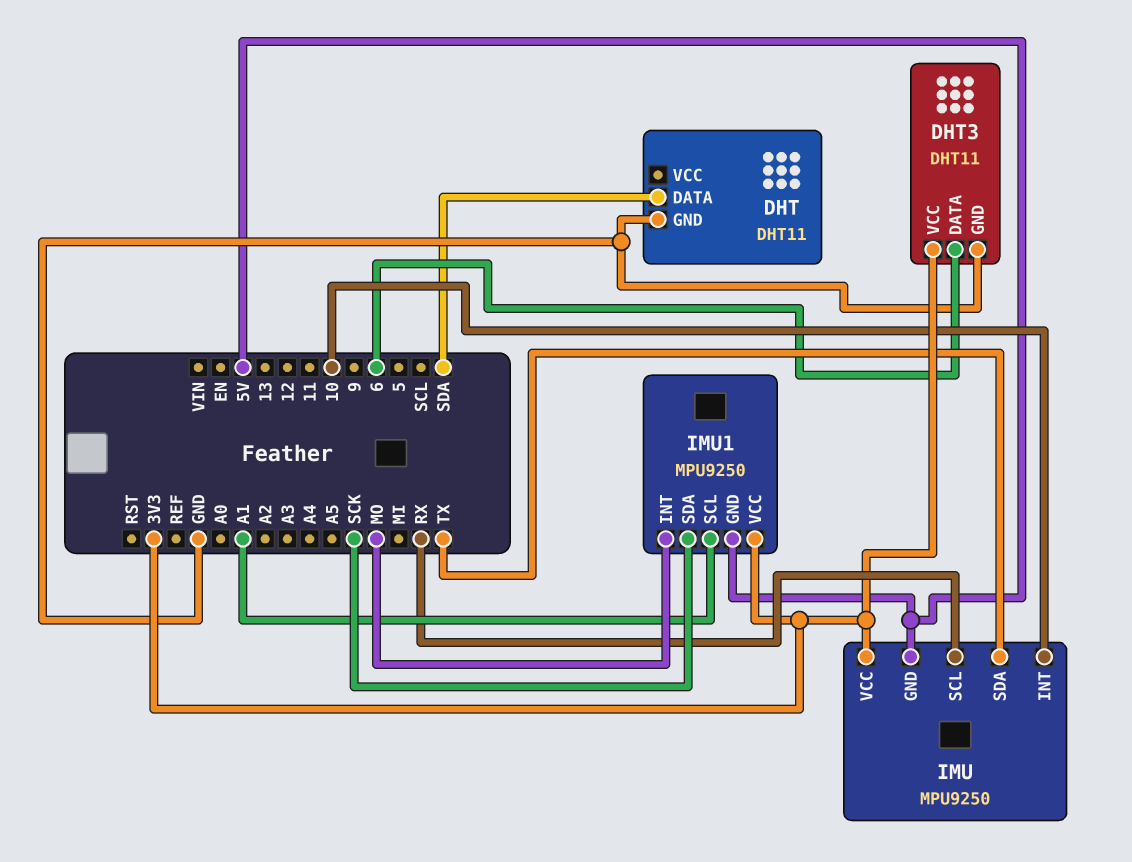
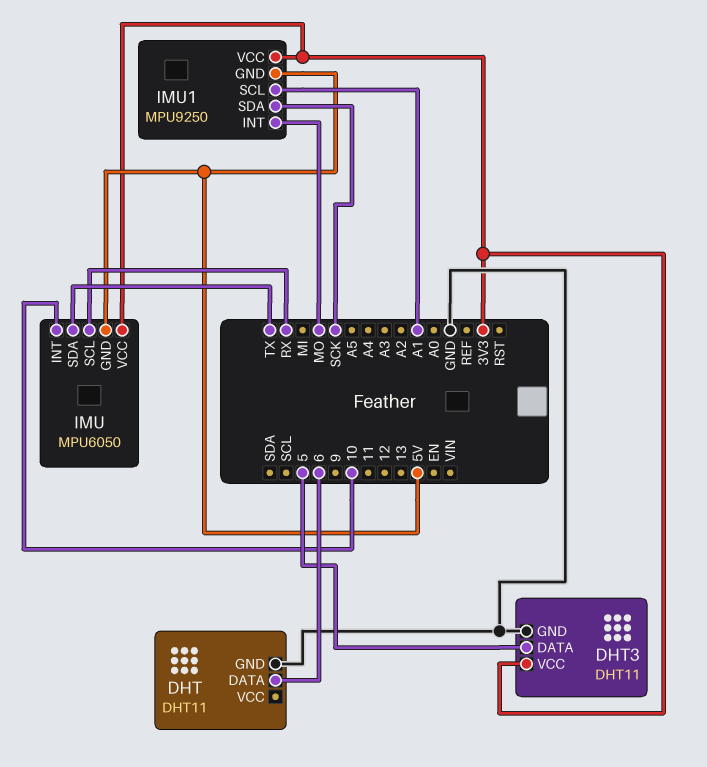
DHT pin DATA: SDA -> 6
DHT3 pin DATA: 6 -> 5
IMU: MPU9250 -> MPU6050

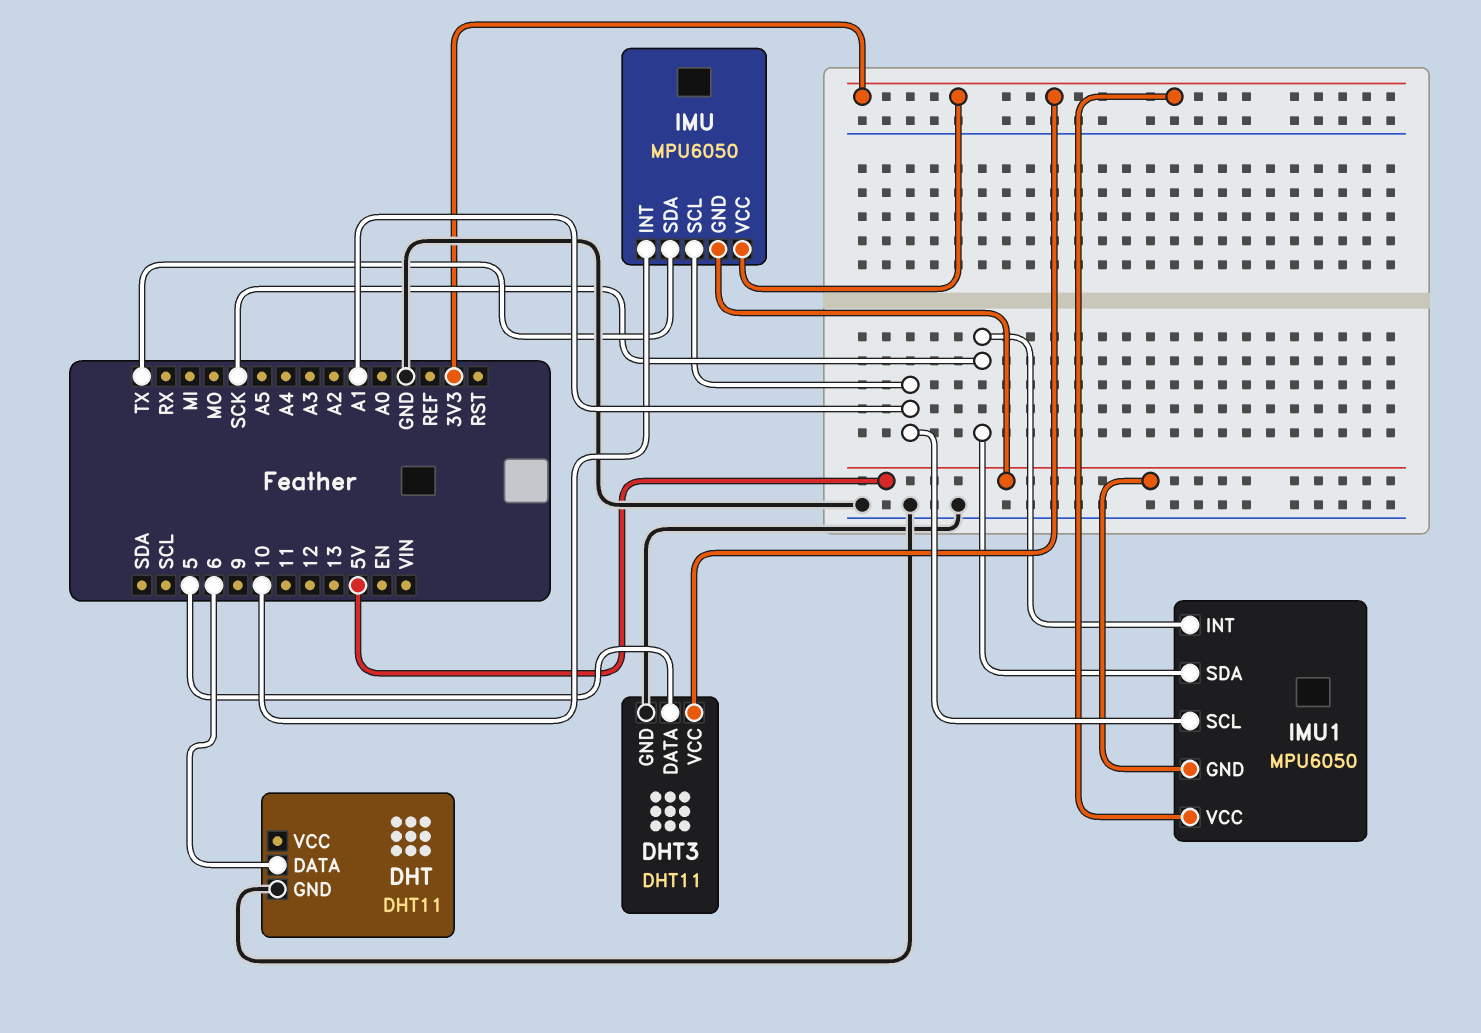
IMU pin SCL: RX -> A1
IMU1: MPU9250 -> MPU6050
IMU1 pin INT: MO -> SCK

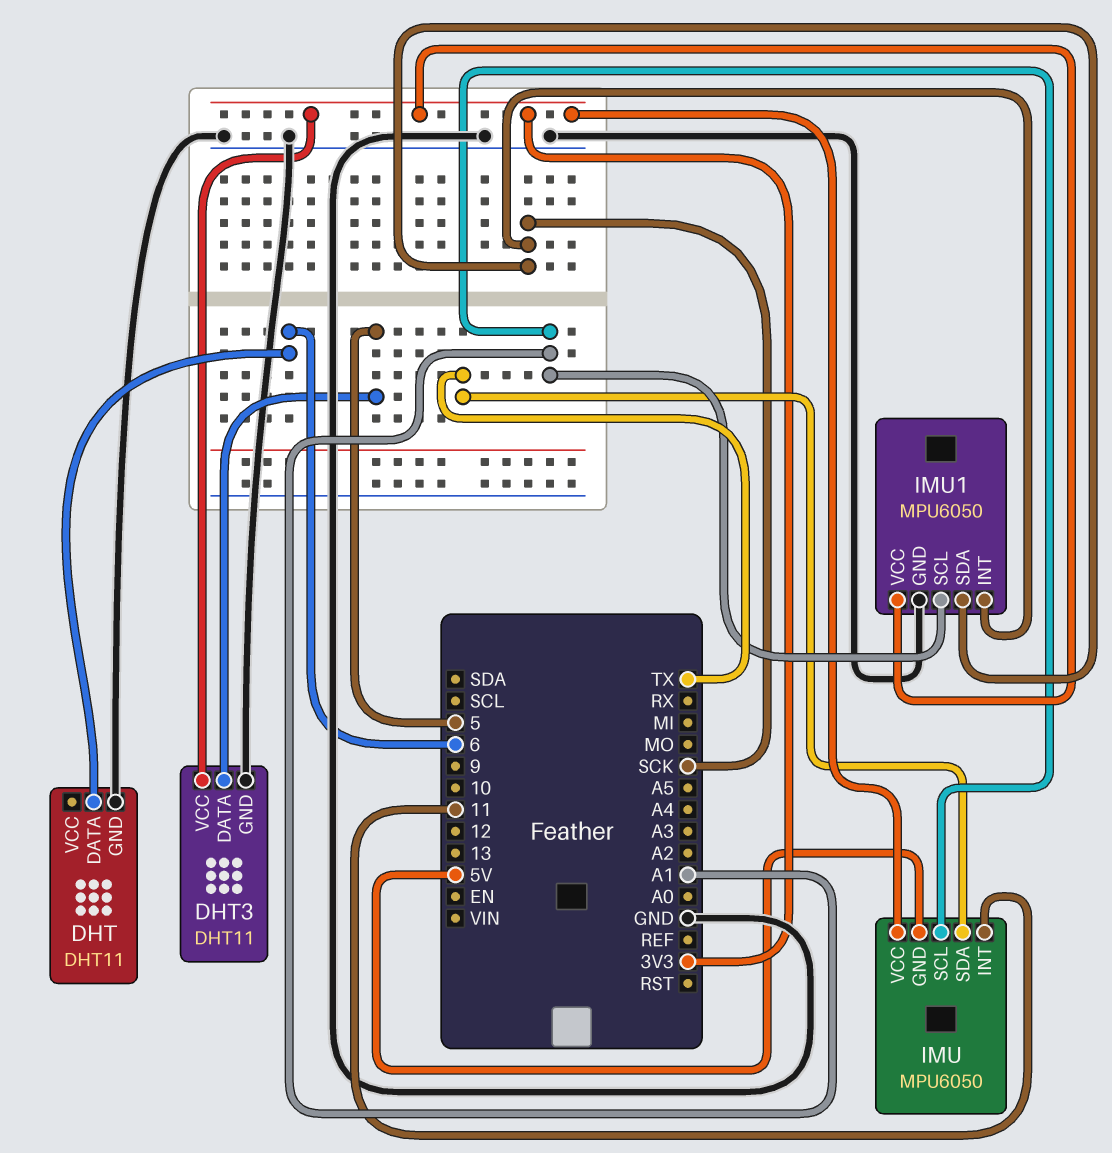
IMU pin INT: 10 -> 11
IMU1 pin GND: 5V -> GND

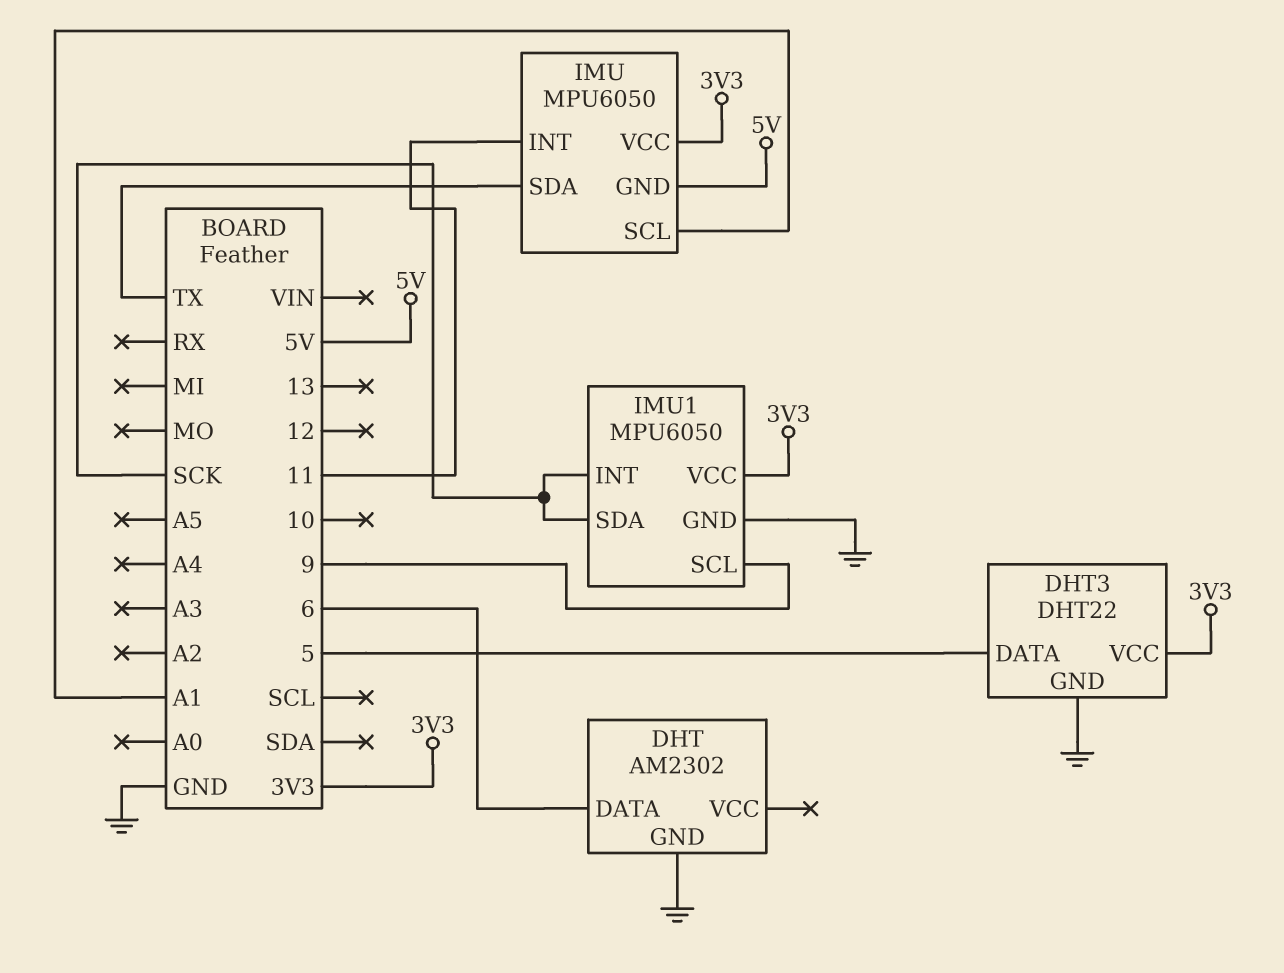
DHT: DHT11 -> AM2302
DHT3: DHT11 -> DHT22
IMU1 pin SCL: A1 -> 9

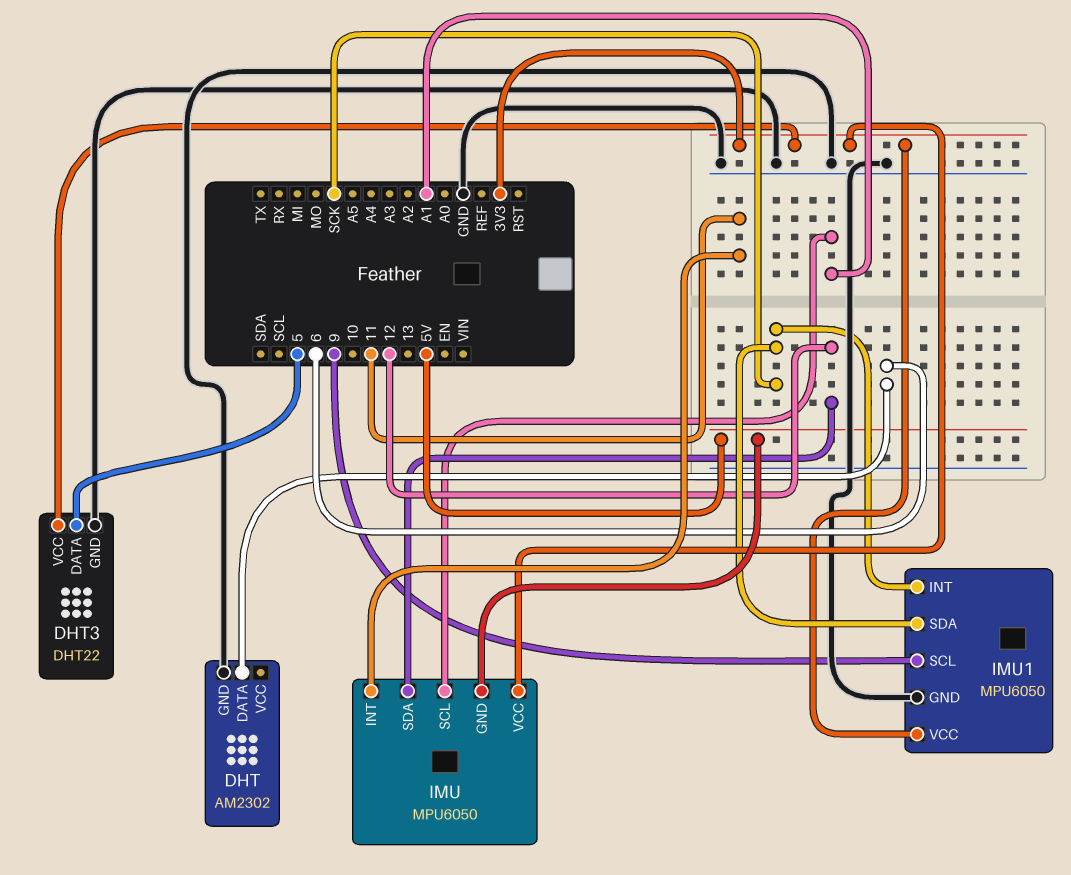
IMU pin SDA: TX -> 12

